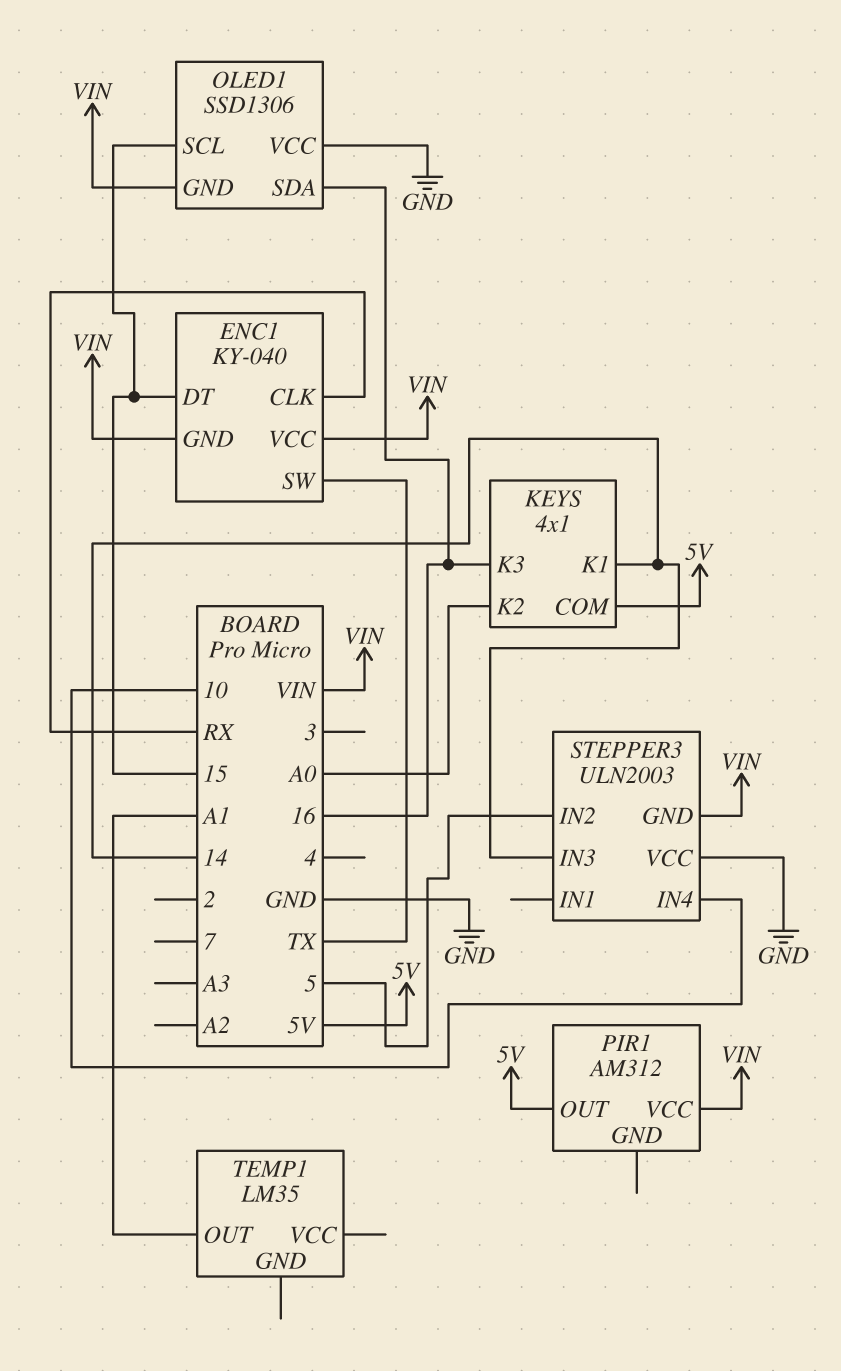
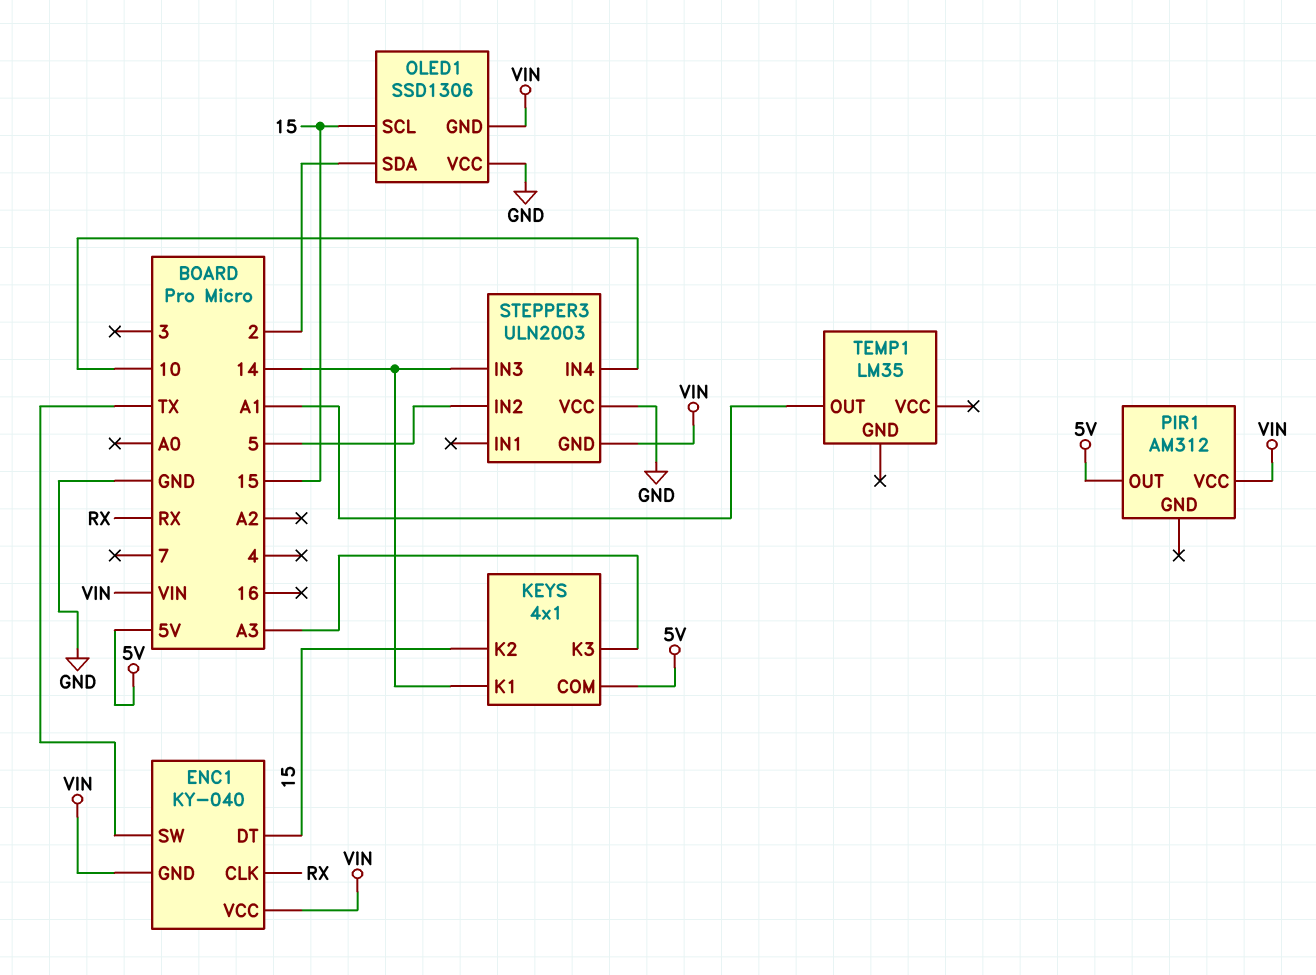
KEYS pin K2: A0 -> 15
KEYS pin K3: 16 -> A3
OLED1 pin SDA: 16 -> 2

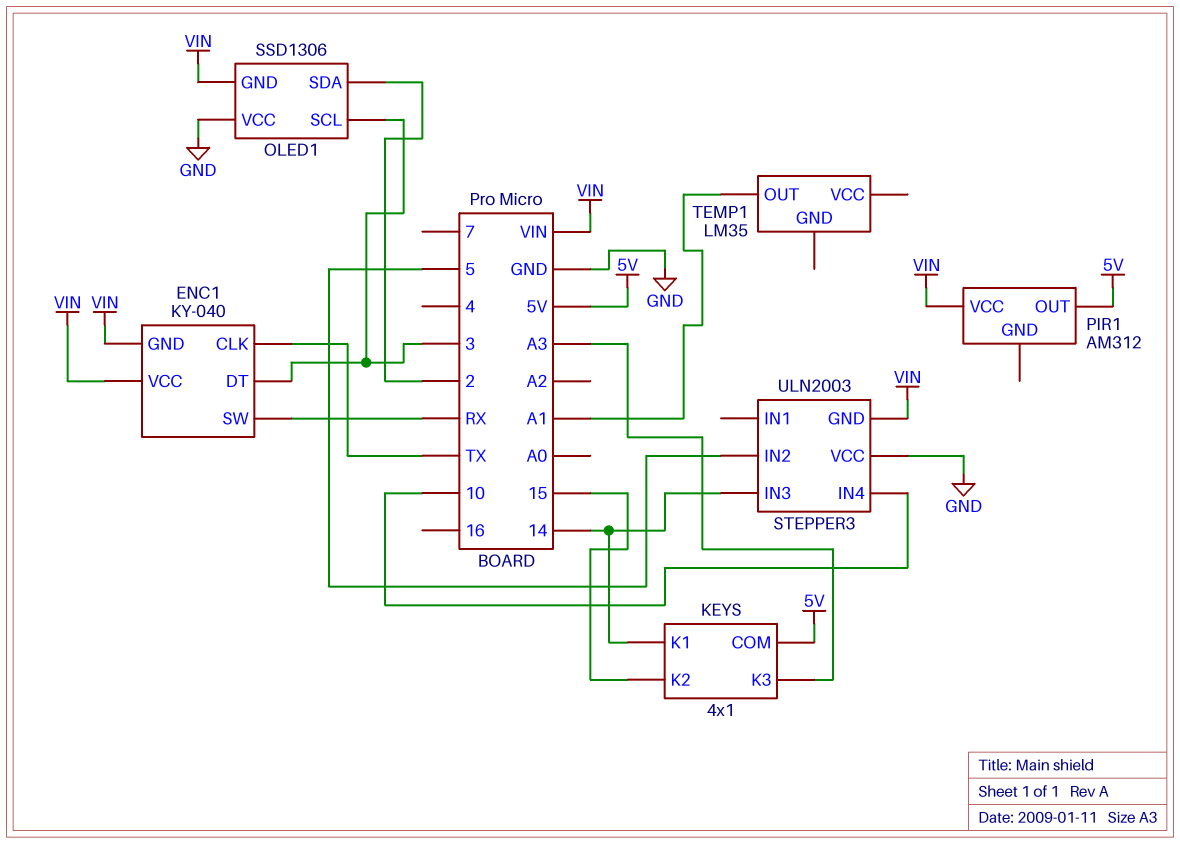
ENC1 pin CLK: RX -> TX
ENC1 pin DT: 15 -> 3
ENC1 pin SW: TX -> RX
OLED1 pin SCL: 15 -> 3

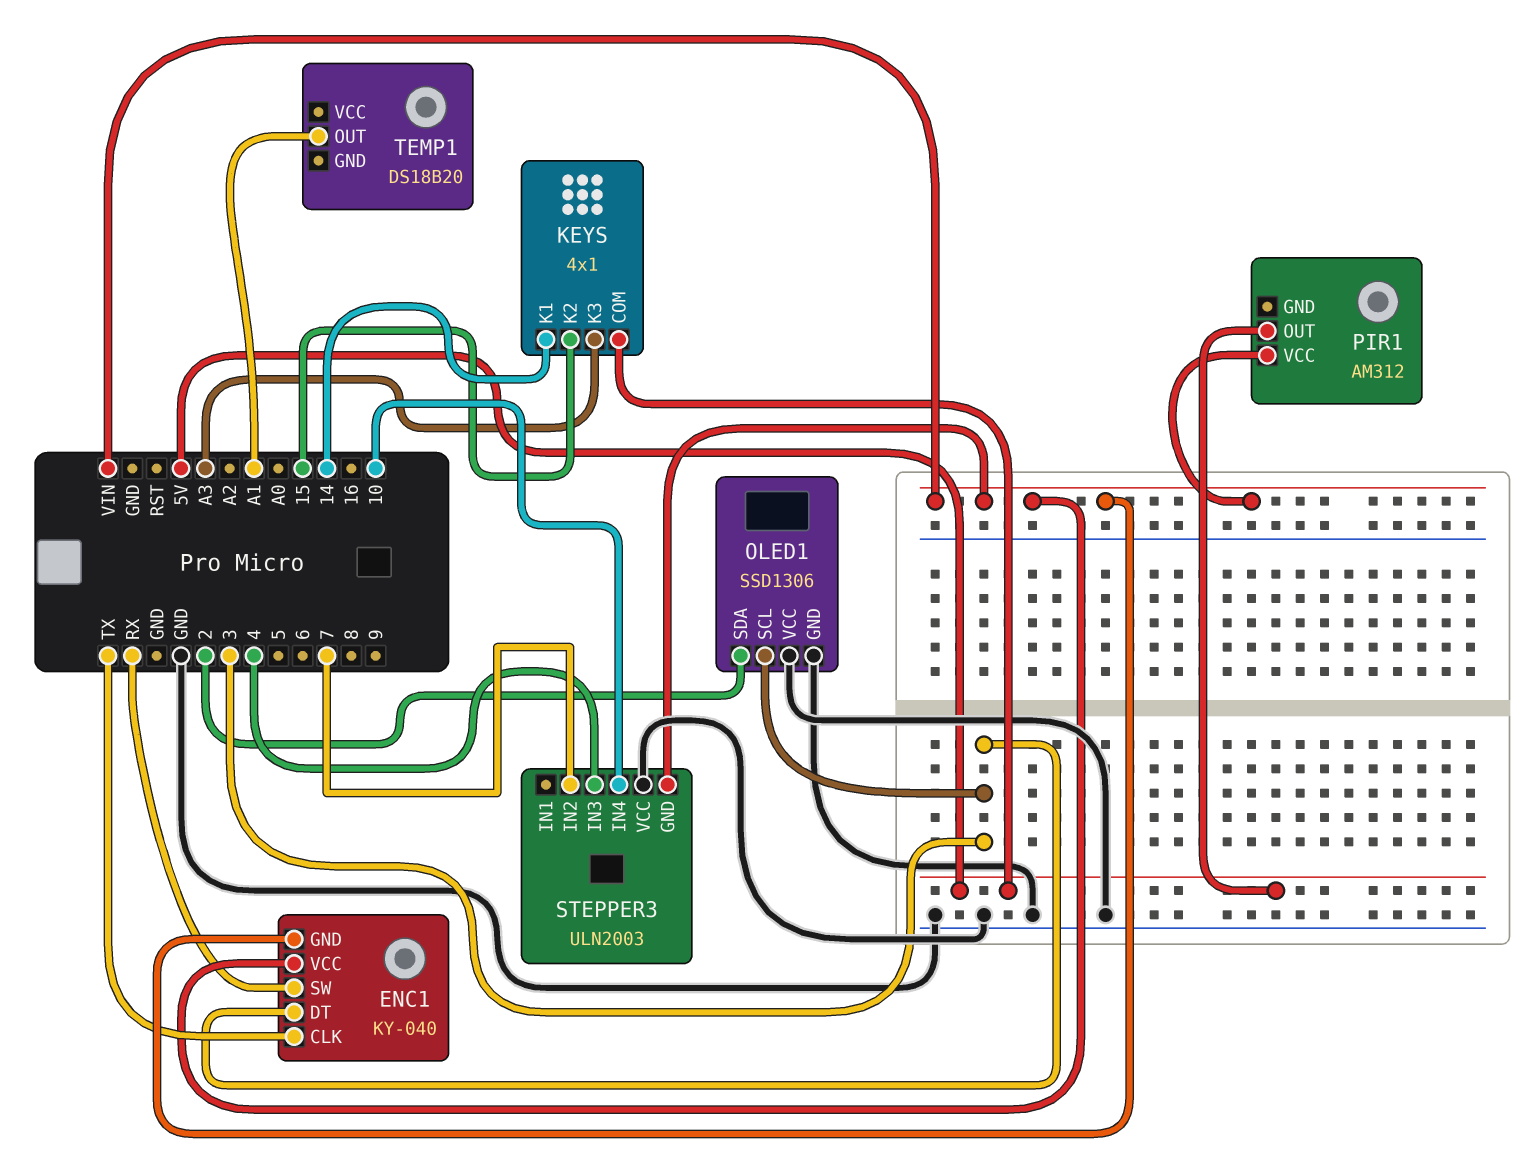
OLED1 pin GND: VIN -> GND
STEPPER3 pin IN2: 5 -> 7
STEPPER3 pin IN3: 14 -> 4
TEMP1: LM35 -> DS18B20

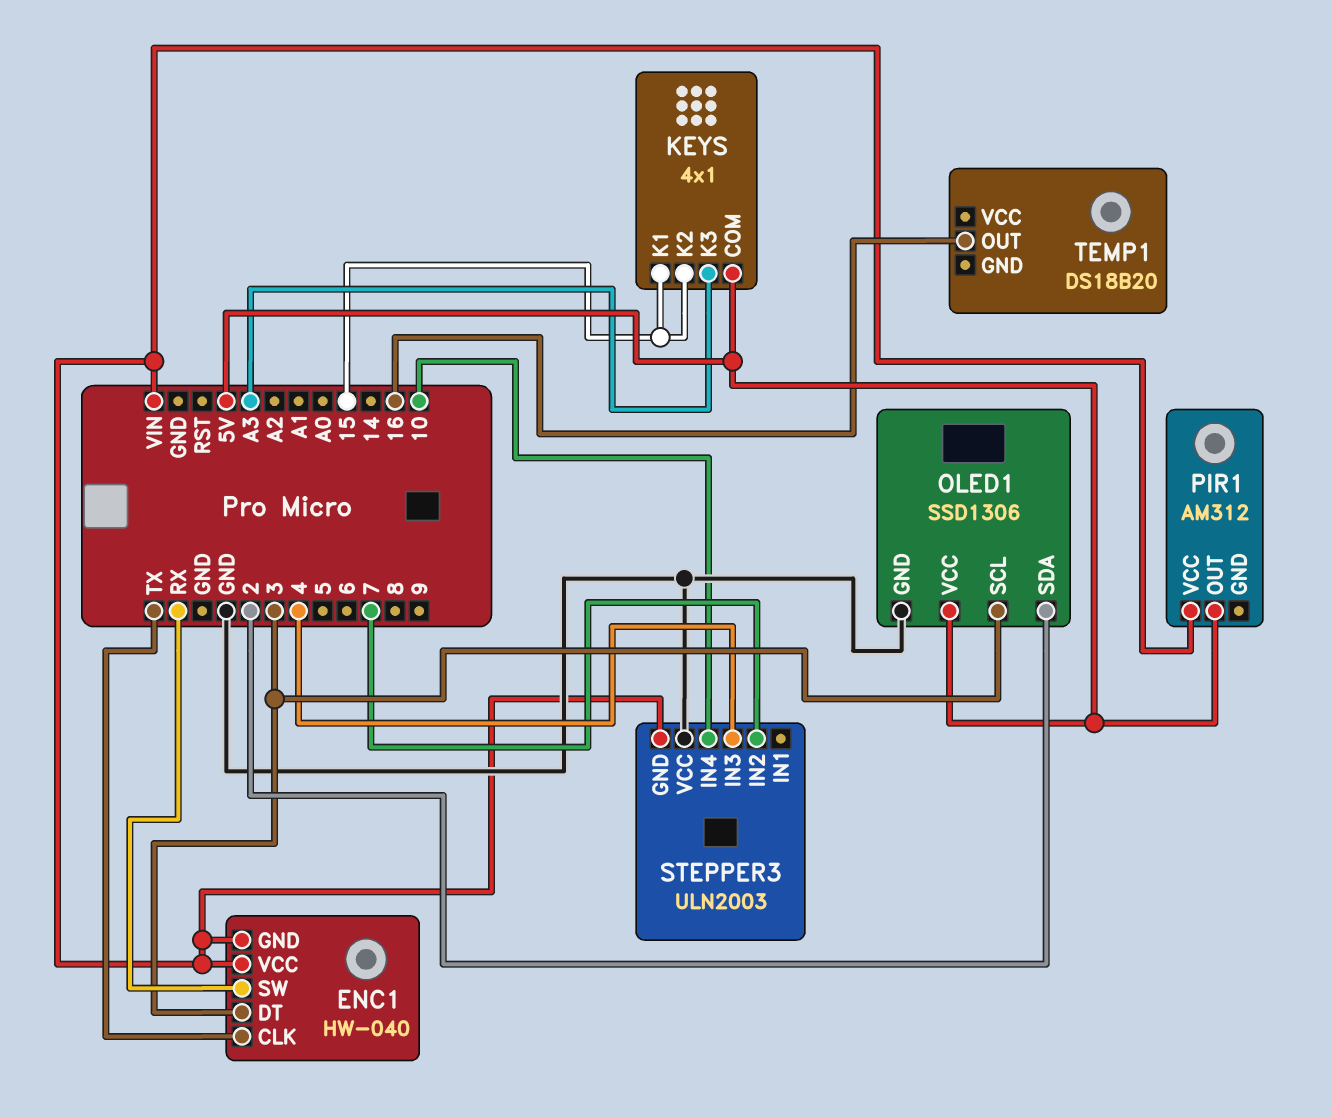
ENC1: KY-040 -> HW-040
KEYS pin K1: 14 -> 15
OLED1 pin VCC: GND -> 5V
TEMP1 pin OUT: A1 -> 16

